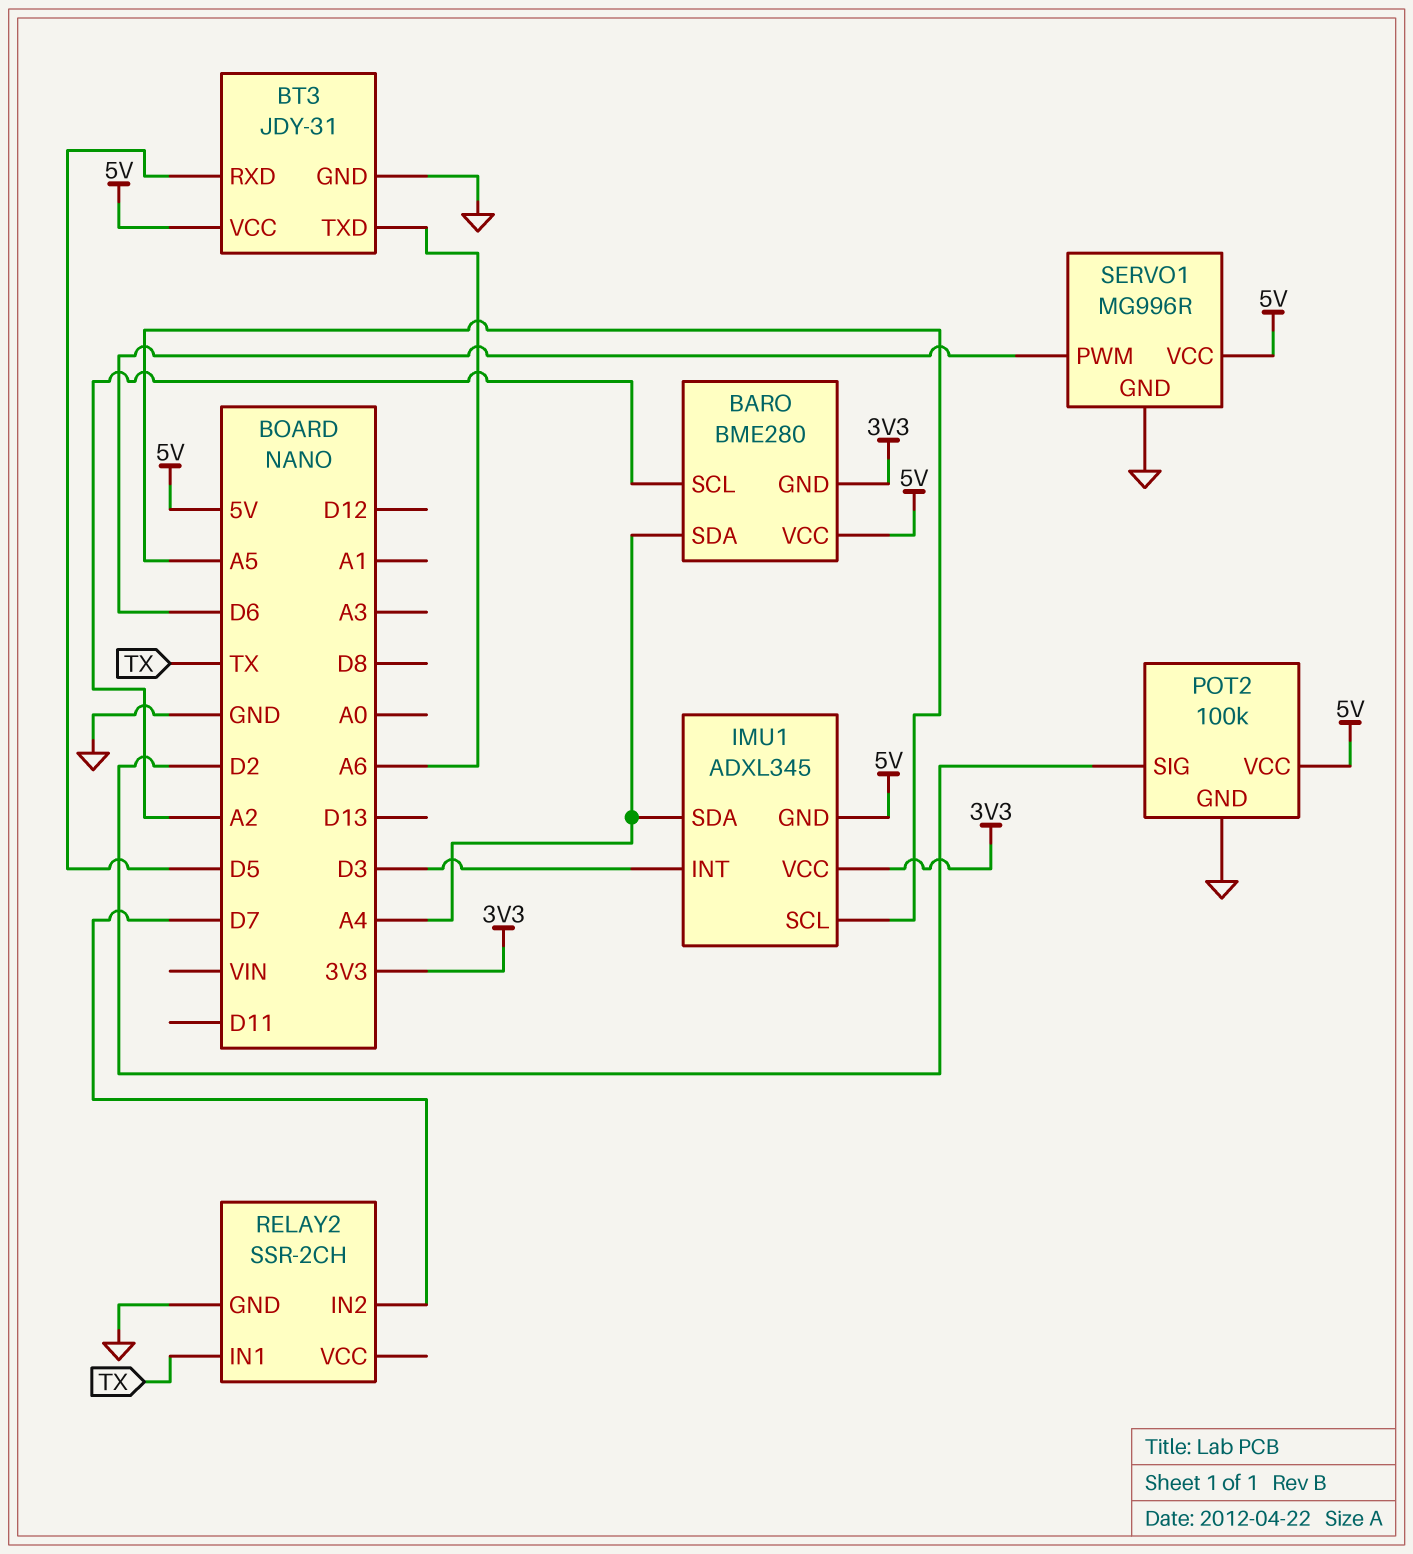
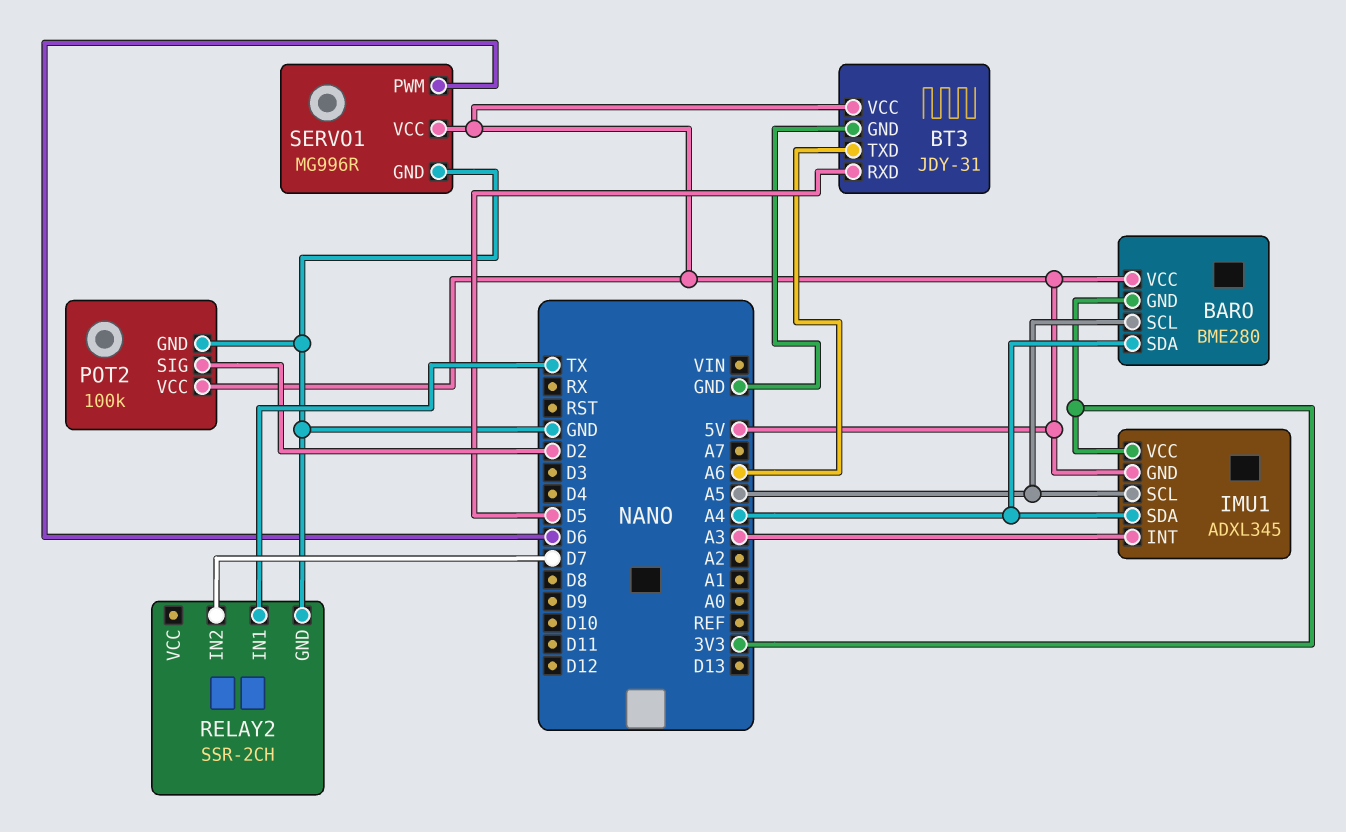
BARO pin SCL: A2 -> A5
IMU1 pin INT: D3 -> A3

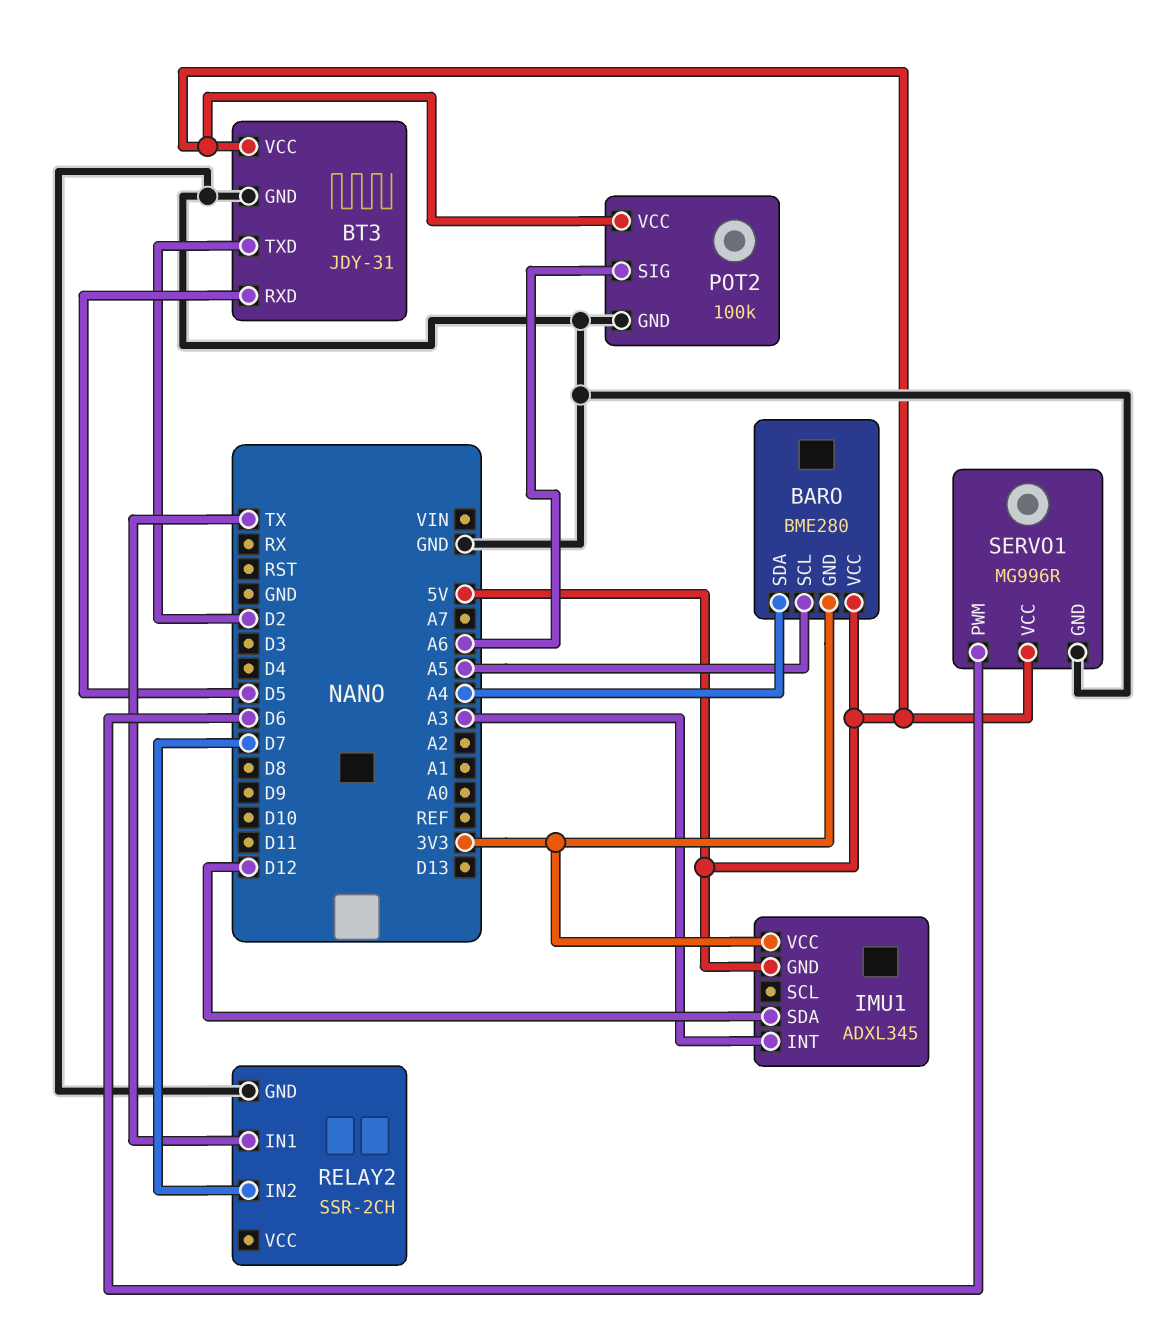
BT3 pin TXD: A6 -> D2
IMU1 pin SCL: A5 -> none
IMU1 pin SDA: A4 -> D12
POT2 pin SIG: D2 -> A6

